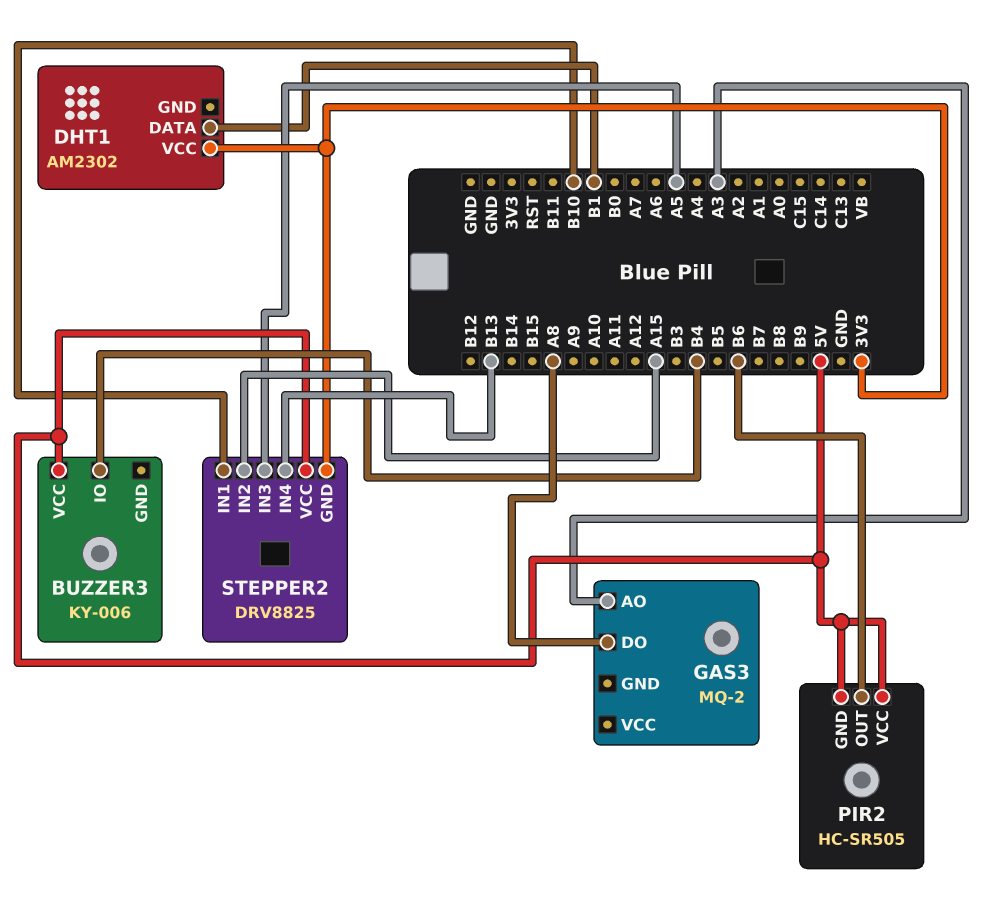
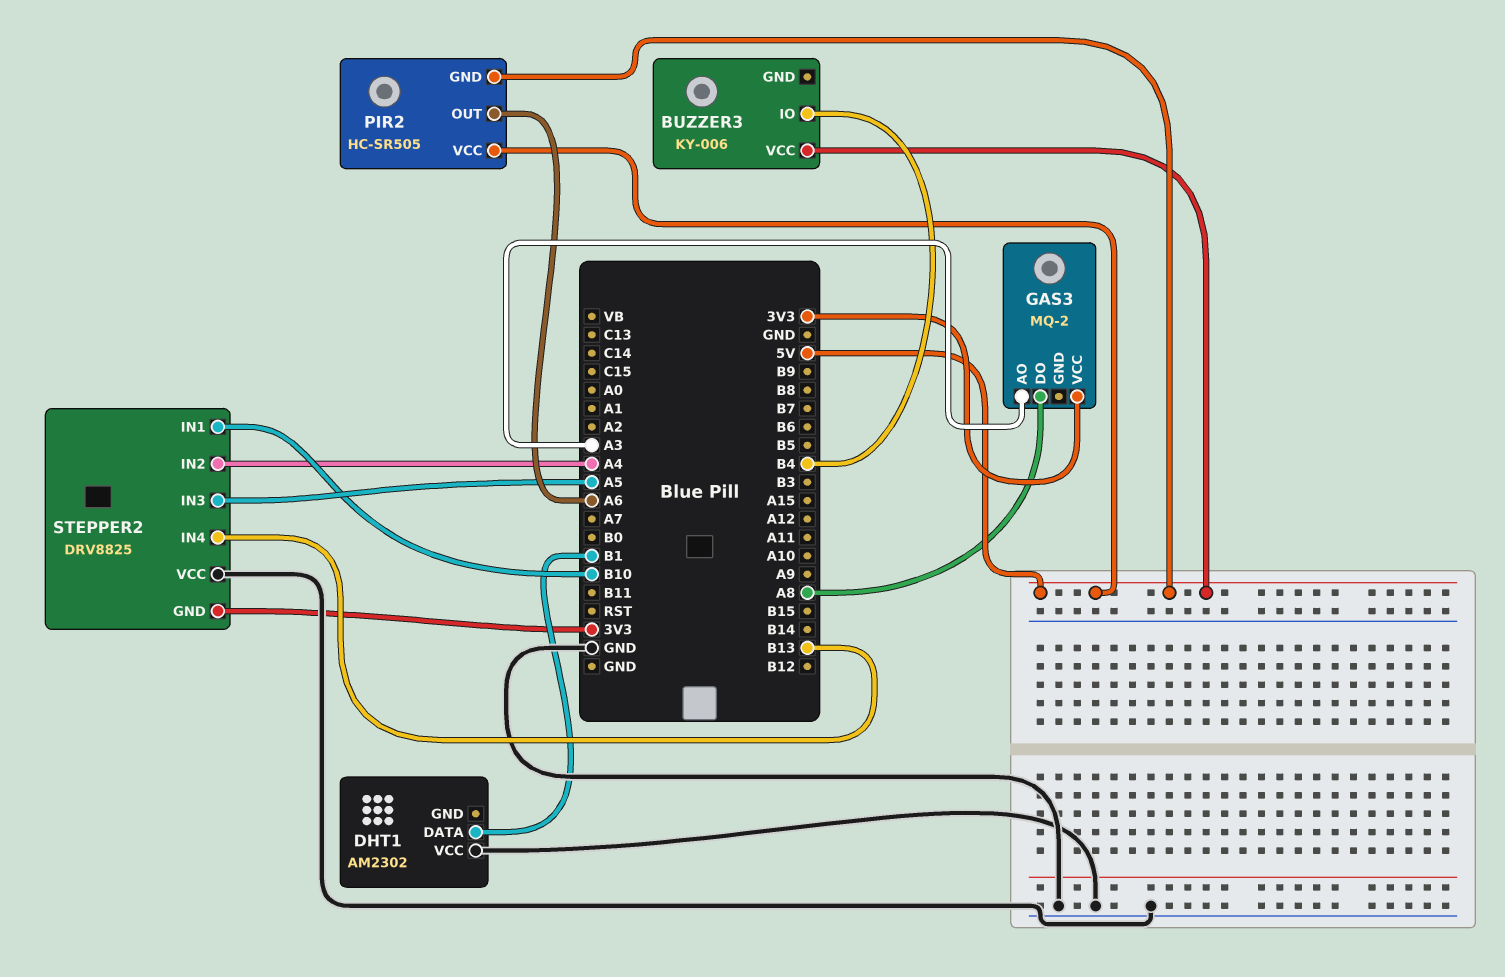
DHT1 pin VCC: 3V3 -> GND
GAS3 pin VCC: none -> 3V3
PIR2 pin OUT: B6 -> A6
STEPPER2 pin IN2: A15 -> A4
STEPPER2 pin VCC: 5V -> GND

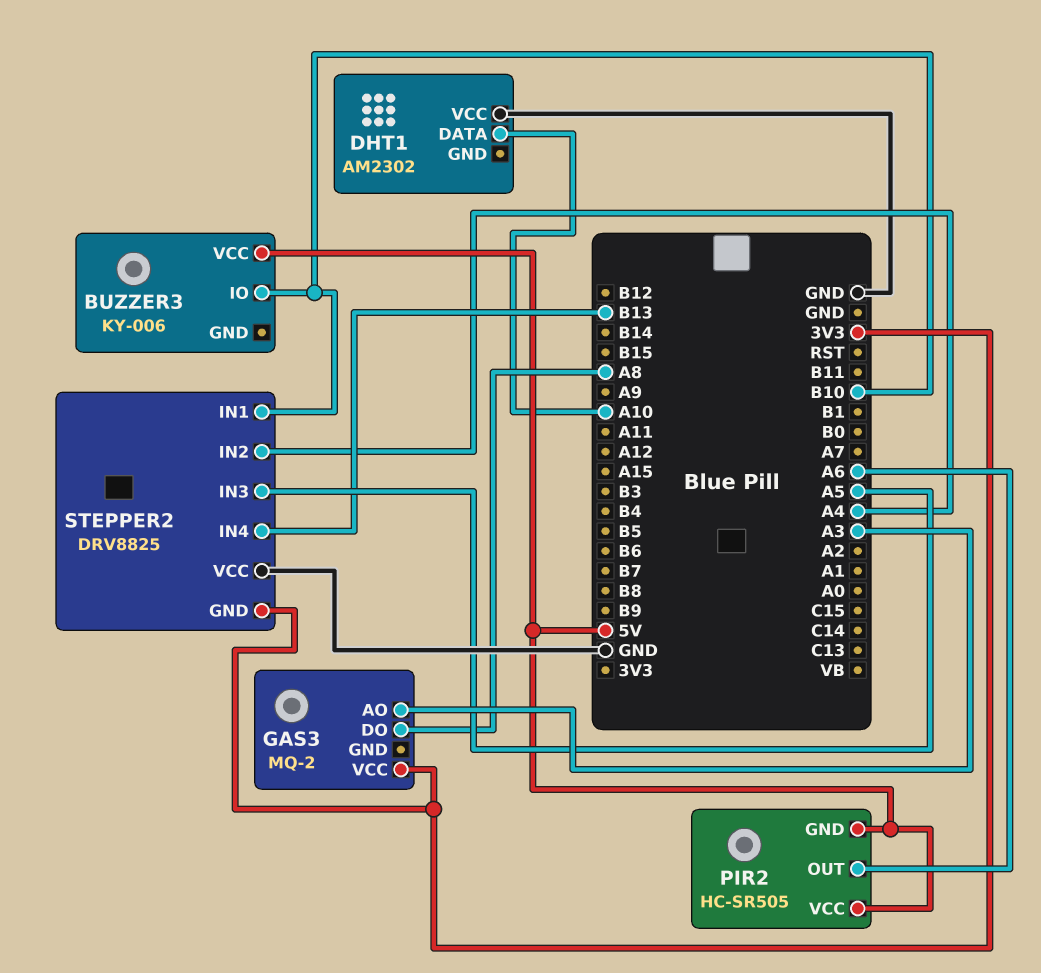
BUZZER3 pin IO: B4 -> B10
DHT1 pin DATA: B1 -> A10

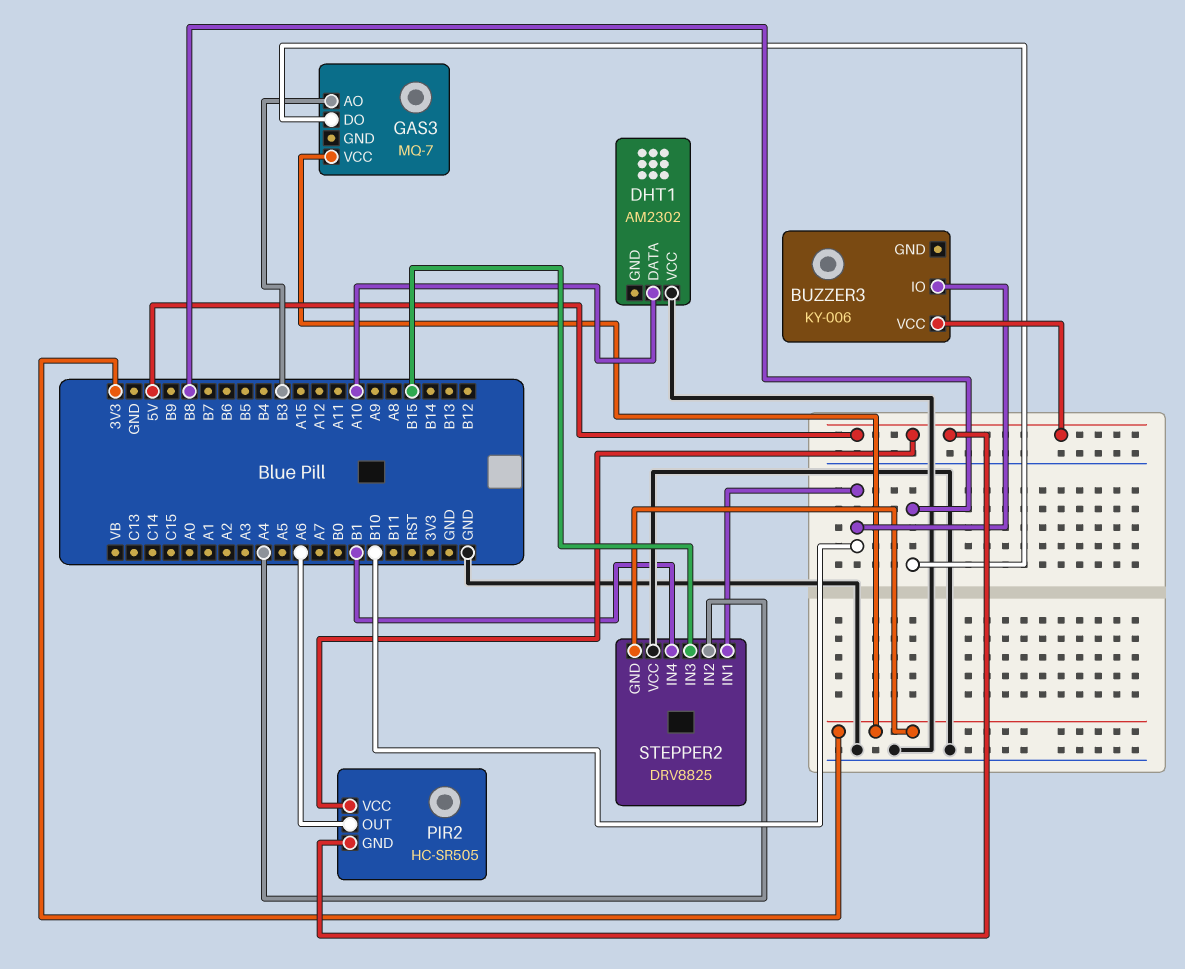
GAS3: MQ-2 -> MQ-7
GAS3 pin AO: A3 -> B3
GAS3 pin DO: A8 -> B8
STEPPER2 pin IN3: A5 -> B15
STEPPER2 pin IN4: B13 -> B1

